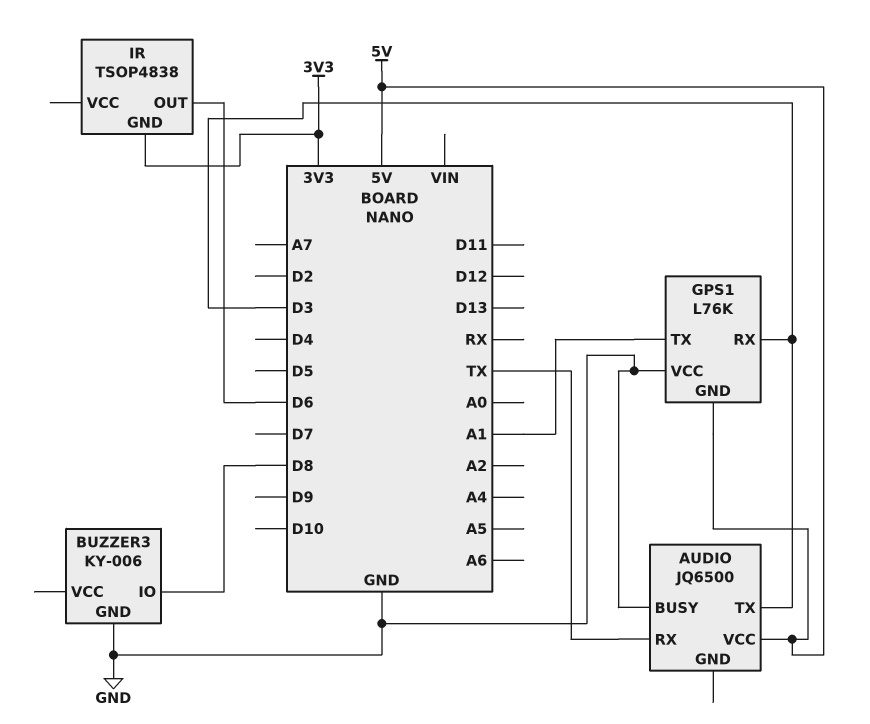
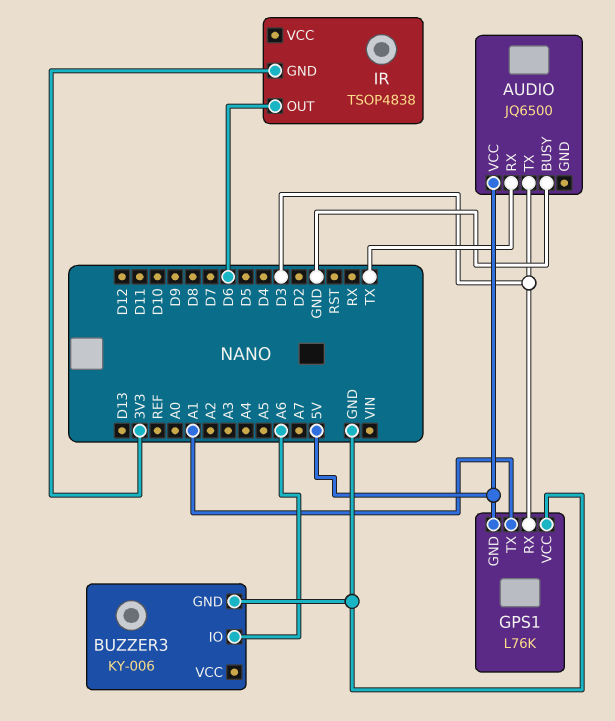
BUZZER3 pin IO: D8 -> A6

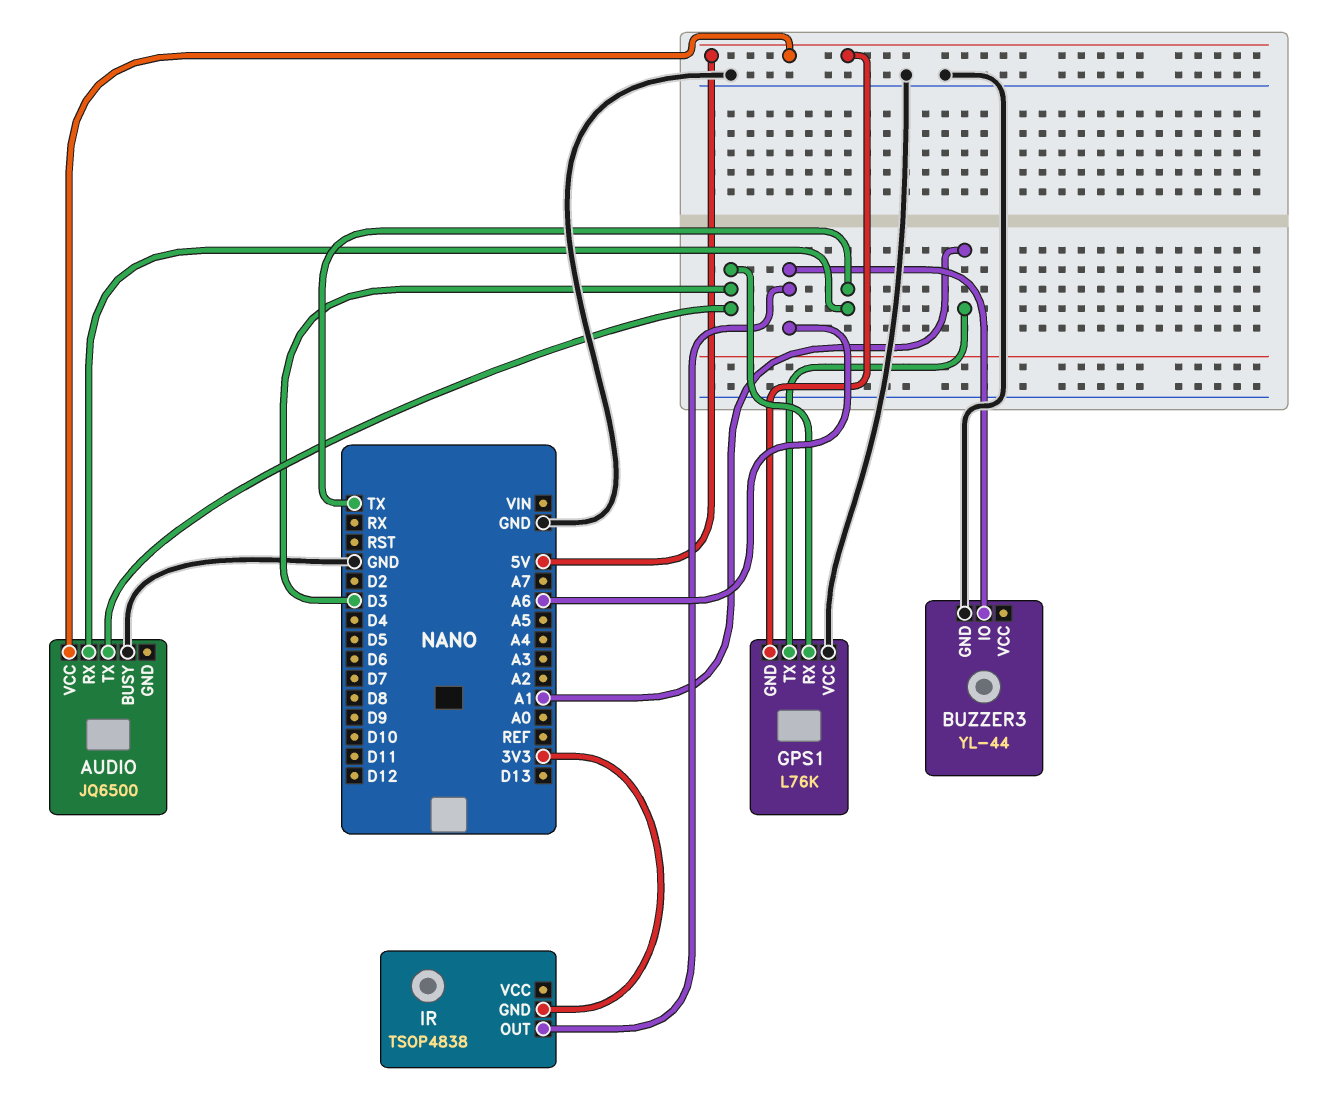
BUZZER3: KY-006 -> YL-44
IR pin OUT: D6 -> A6

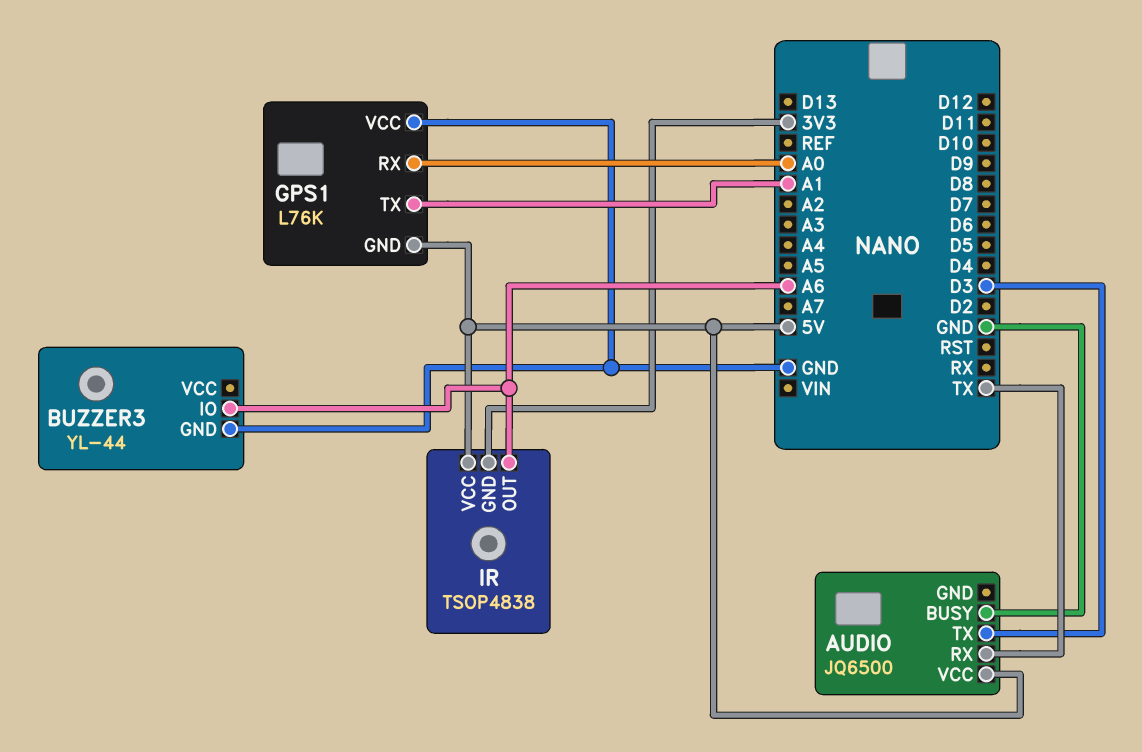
GPS1 pin RX: D3 -> A0
IR pin VCC: none -> 5V

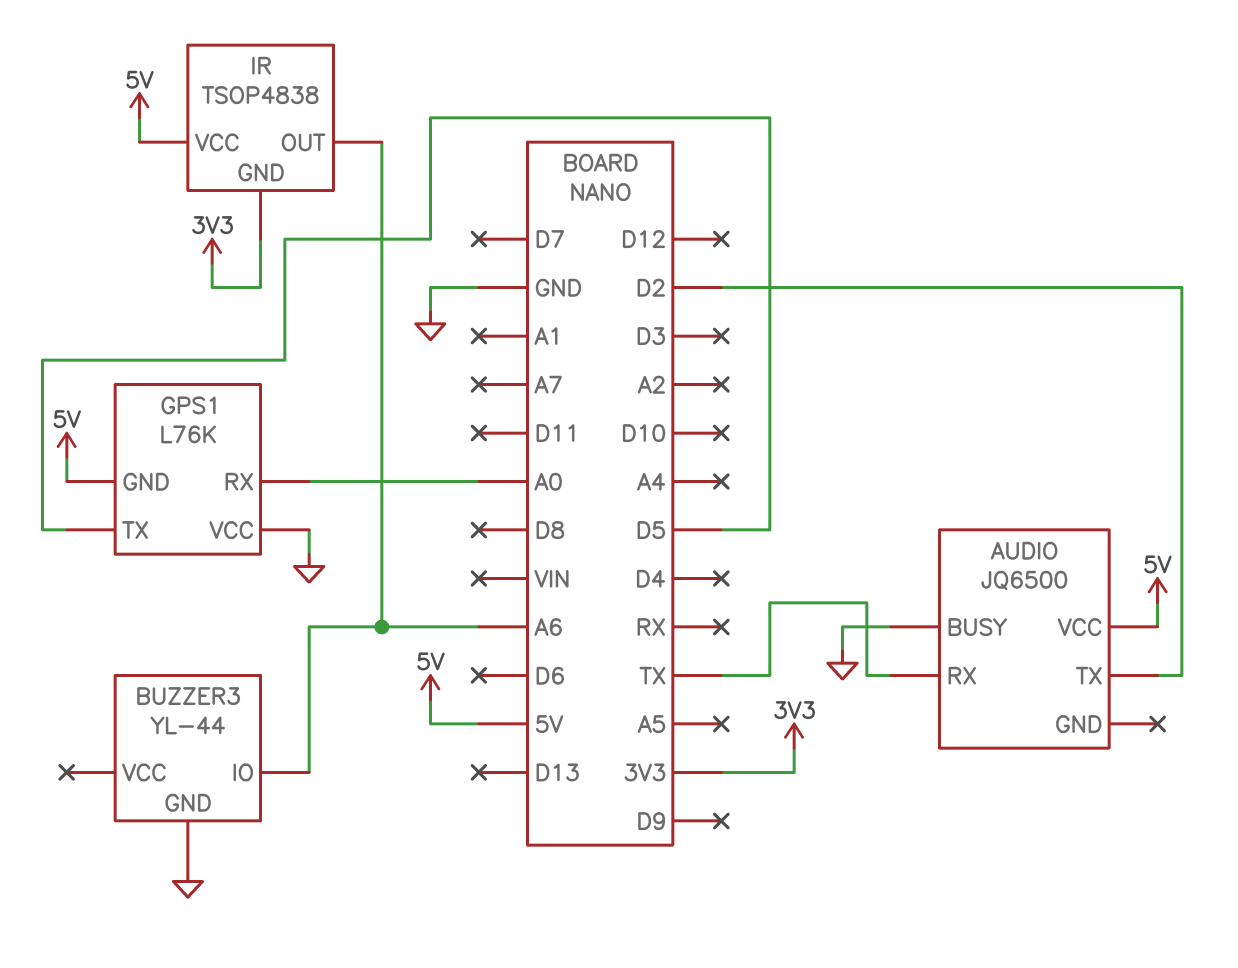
AUDIO pin TX: D3 -> D2
GPS1 pin TX: A1 -> D5

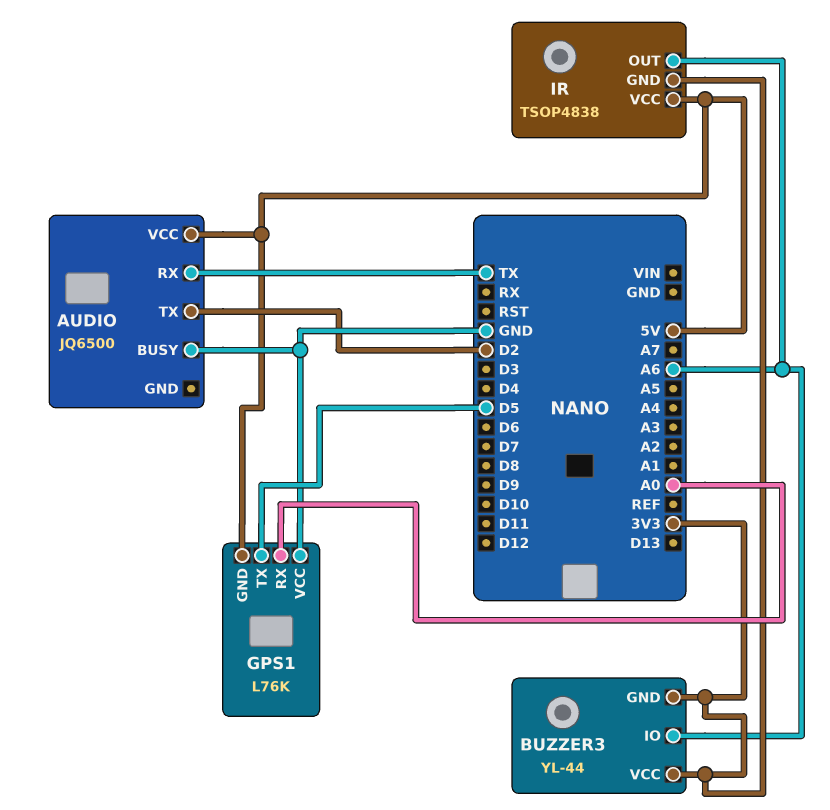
BUZZER3 pin GND: GND -> 3V3
BUZZER3 pin VCC: none -> 3V3

